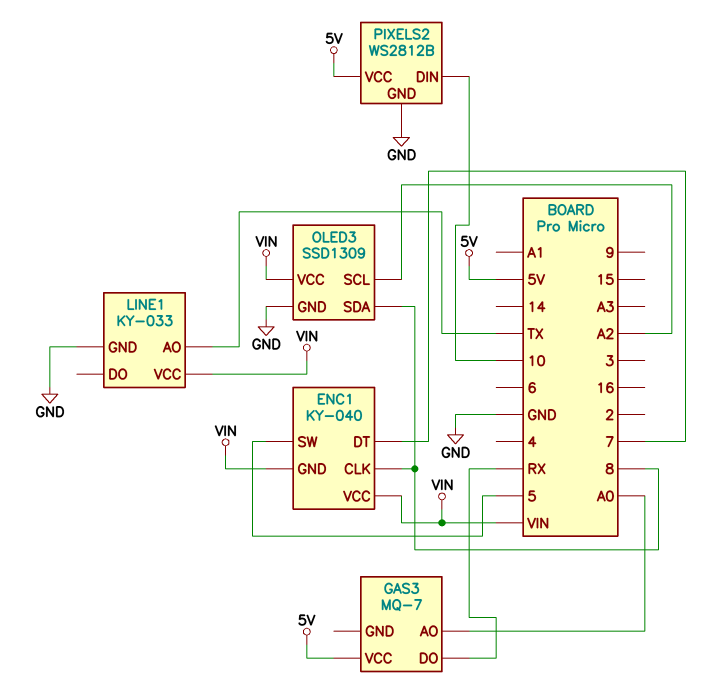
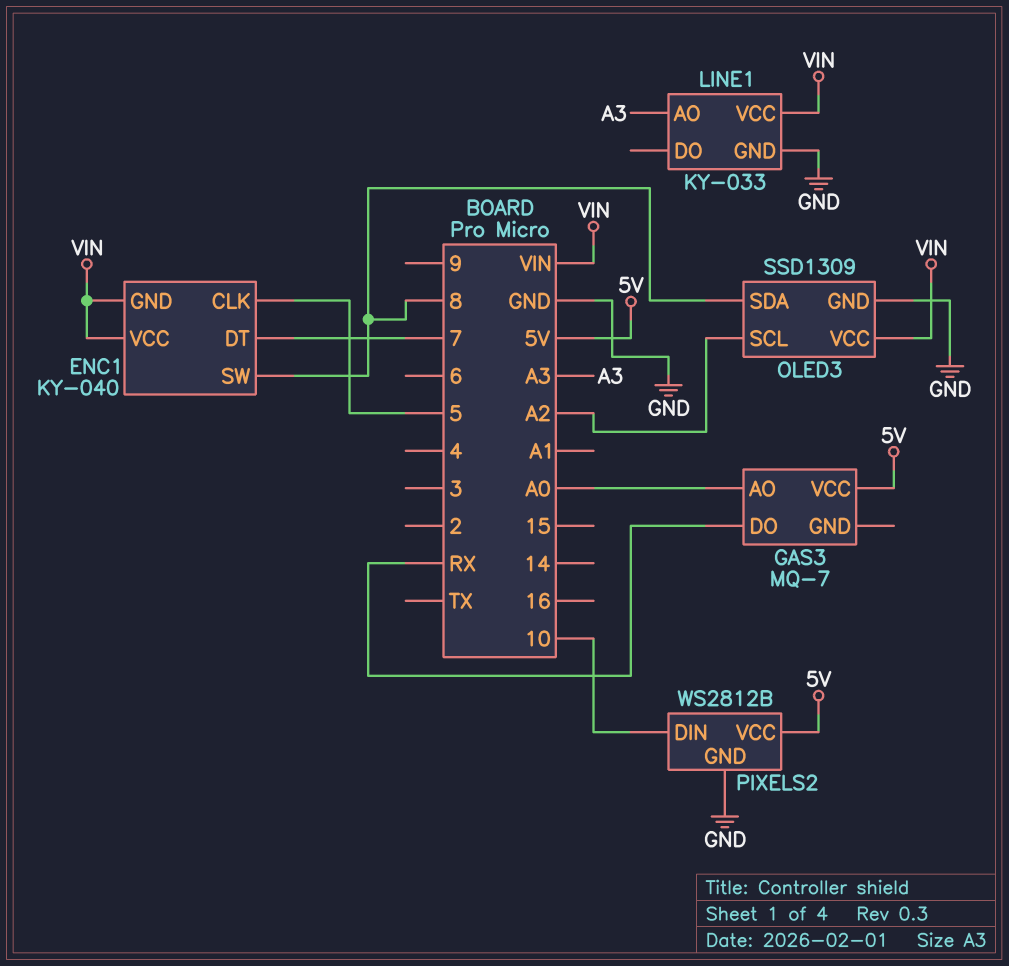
ENC1 pin CLK: 8 -> 5
ENC1 pin SW: 5 -> 8
LINE1 pin AO: TX -> A3

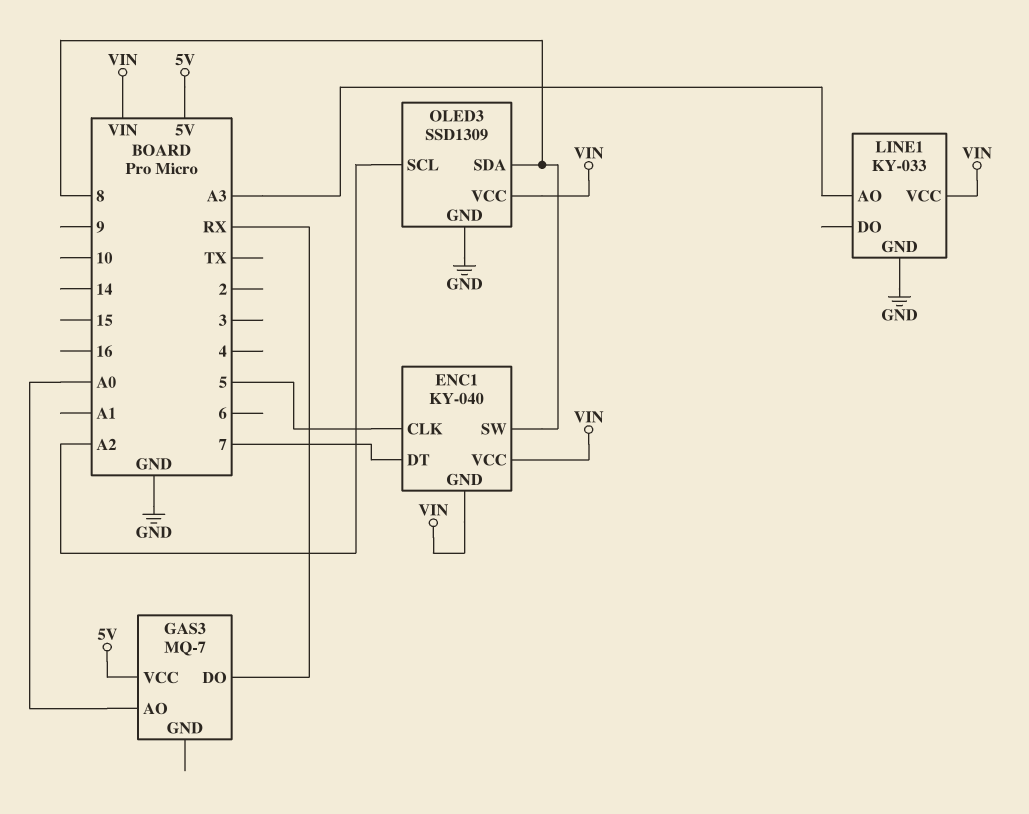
PIXELS2: WS2812B -> none
PIXELS2 pin DIN: 10 -> none
PIXELS2 pin GND: GND -> none
PIXELS2 pin VCC: 5V -> none

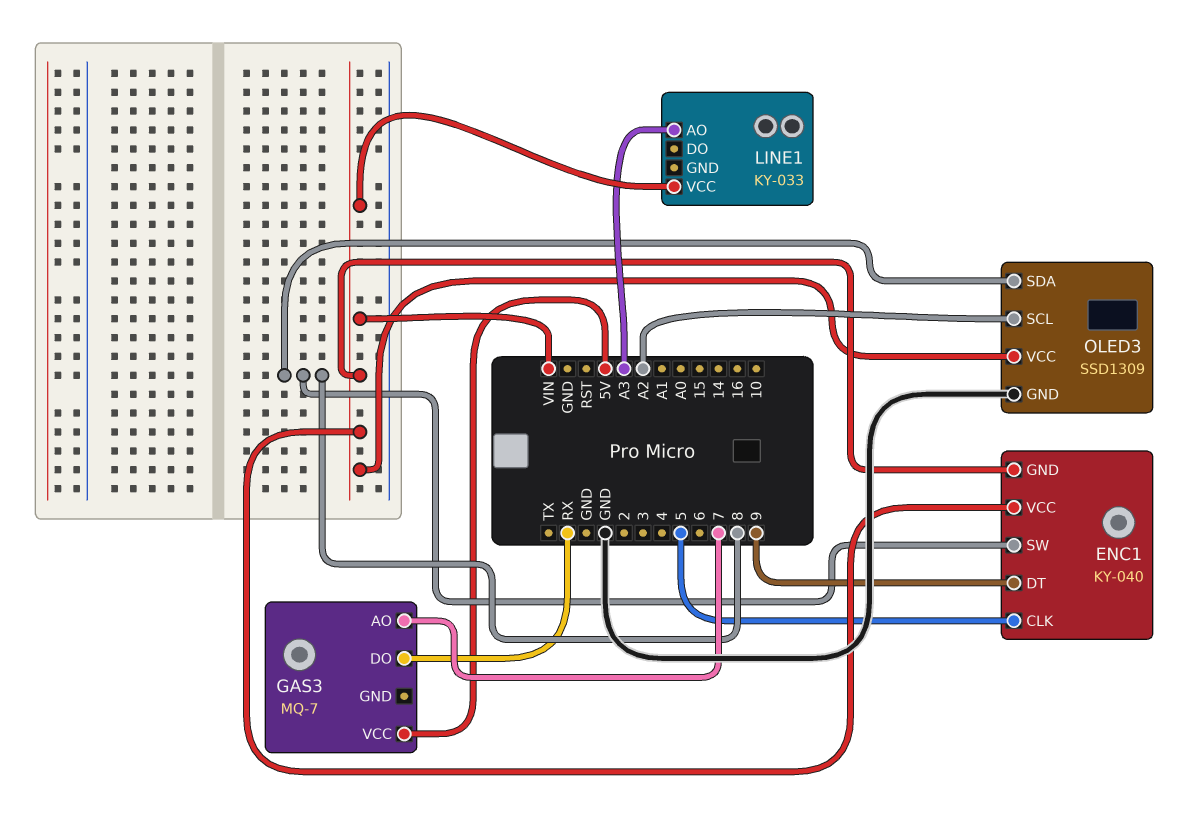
ENC1 pin DT: 7 -> 9
GAS3 pin AO: A0 -> 7
LINE1 pin GND: GND -> none

